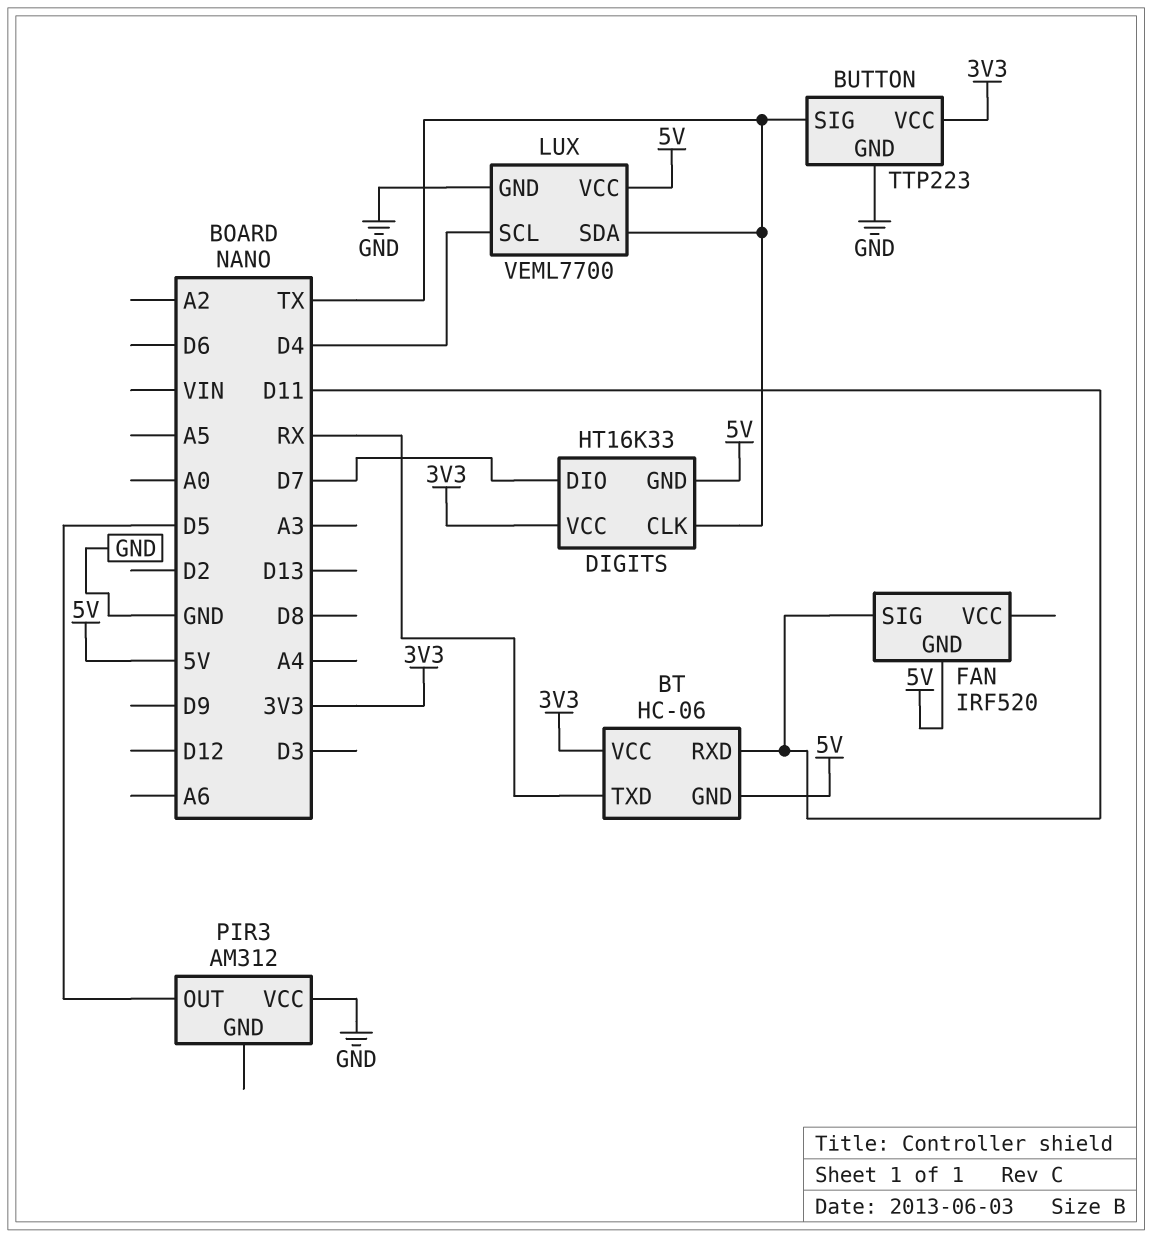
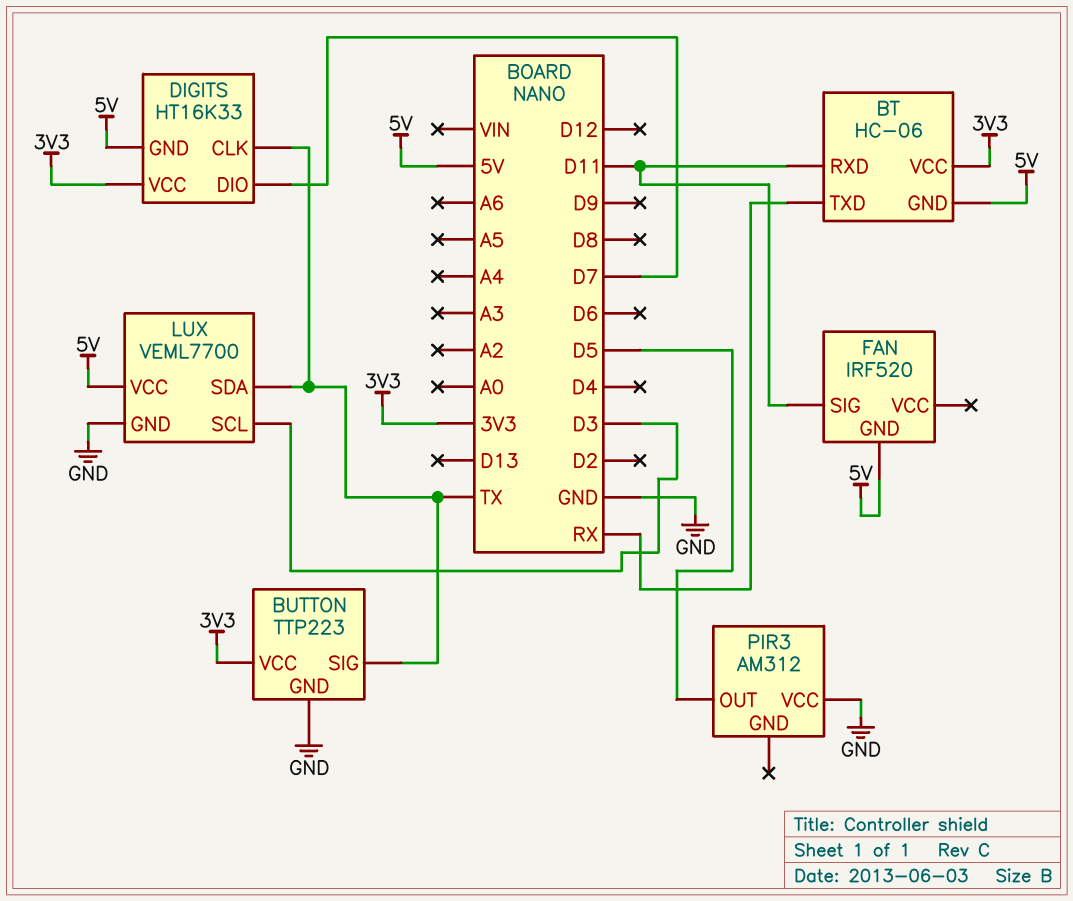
LUX pin SCL: D4 -> D3

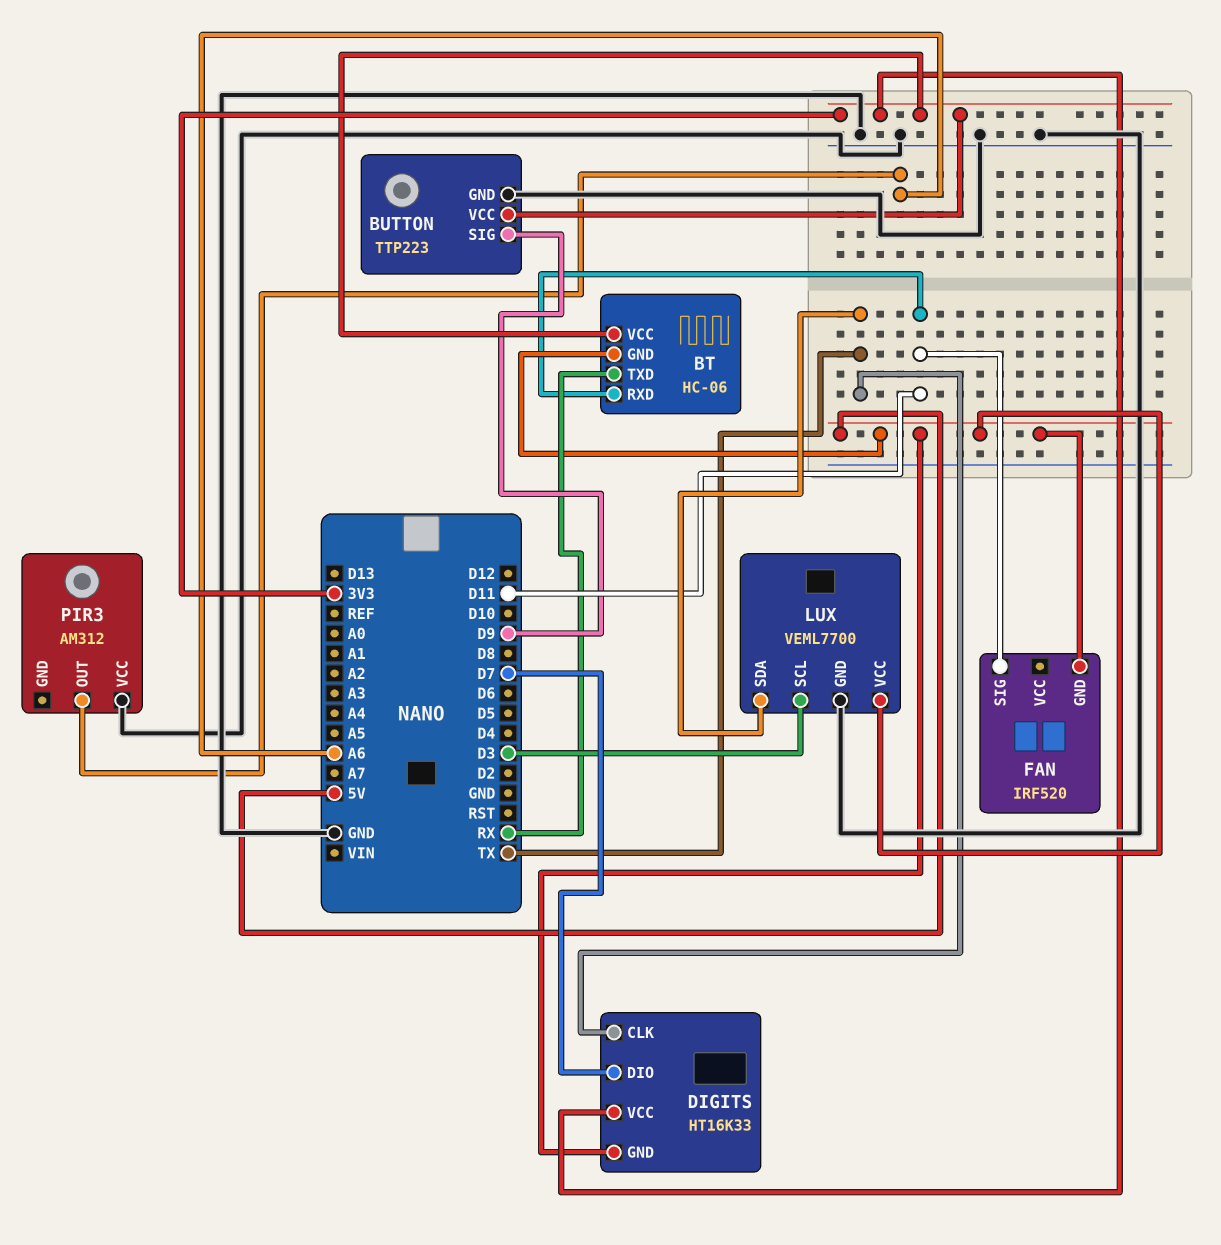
BUTTON pin SIG: TX -> D9
PIR3 pin OUT: D5 -> A6

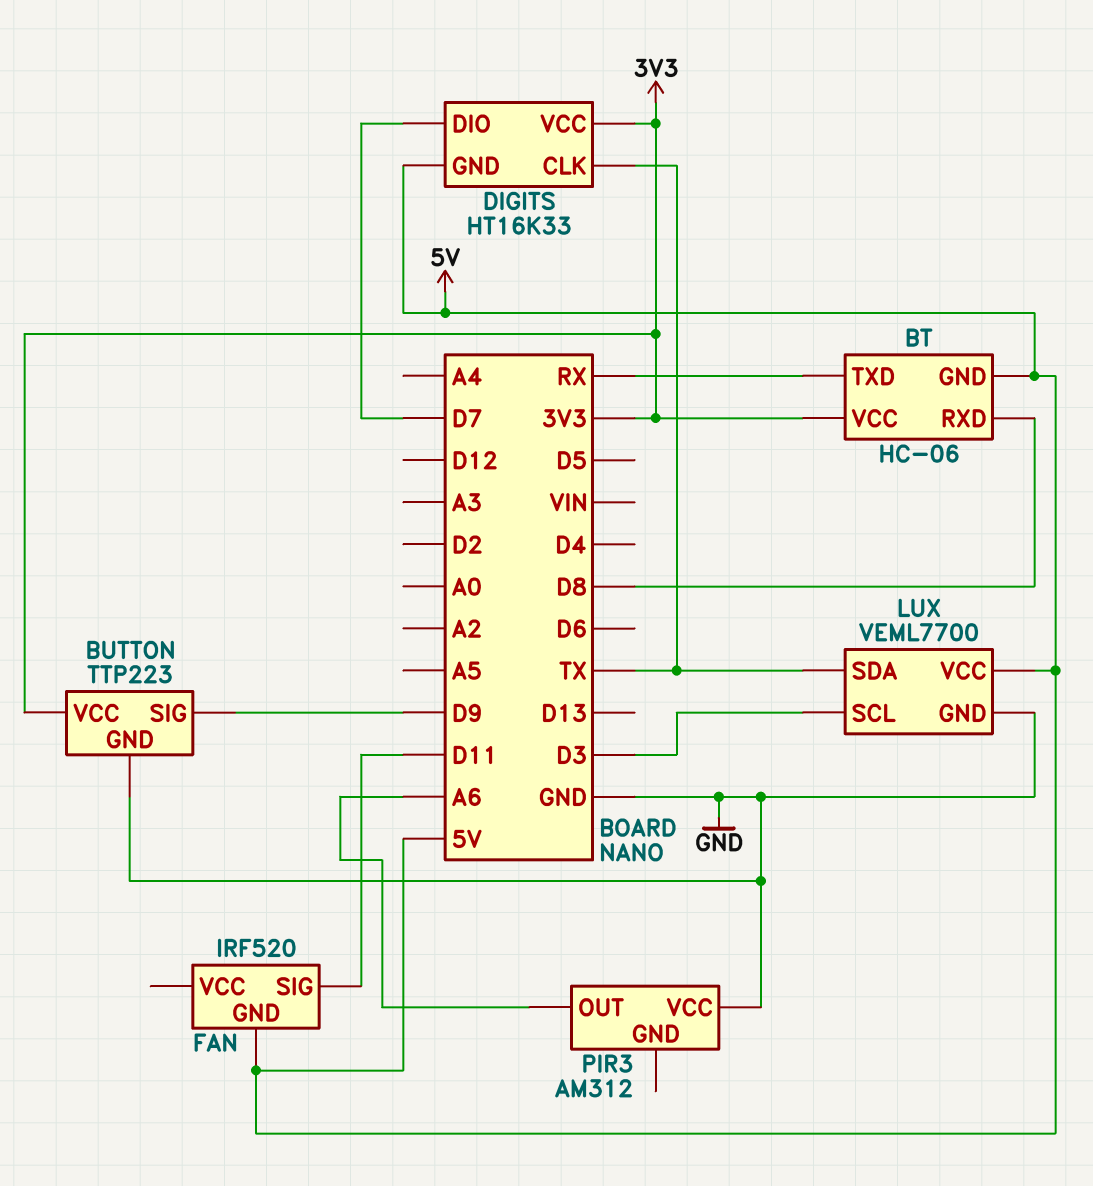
BT pin RXD: D11 -> D8

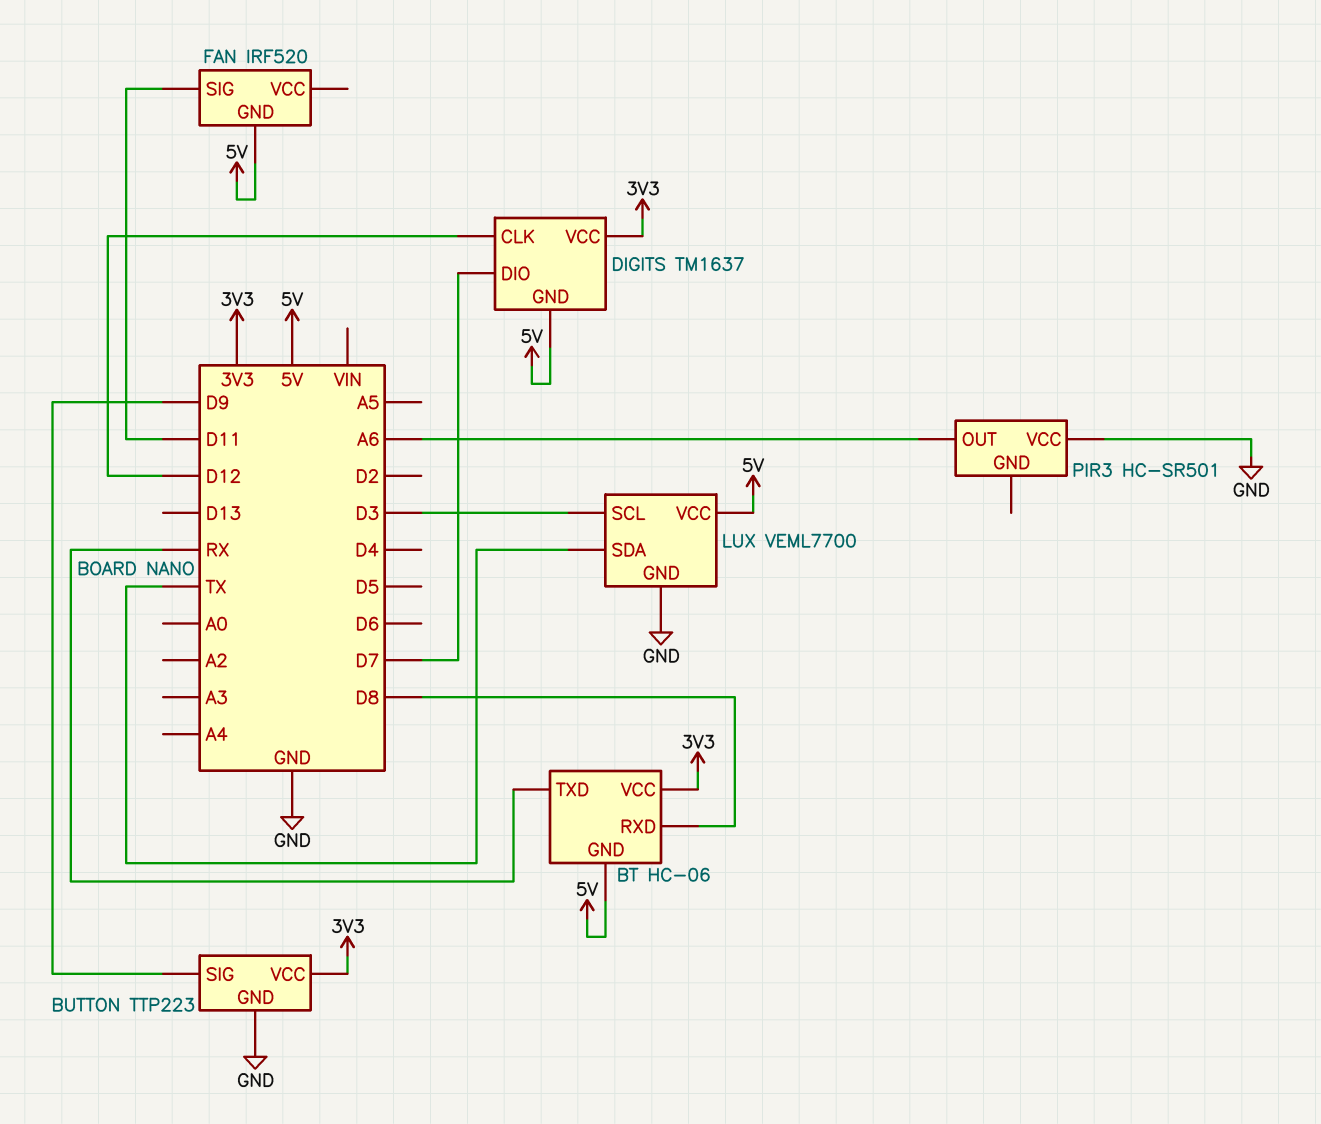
DIGITS: HT16K33 -> TM1637
DIGITS pin CLK: TX -> D12
PIR3: AM312 -> HC-SR501

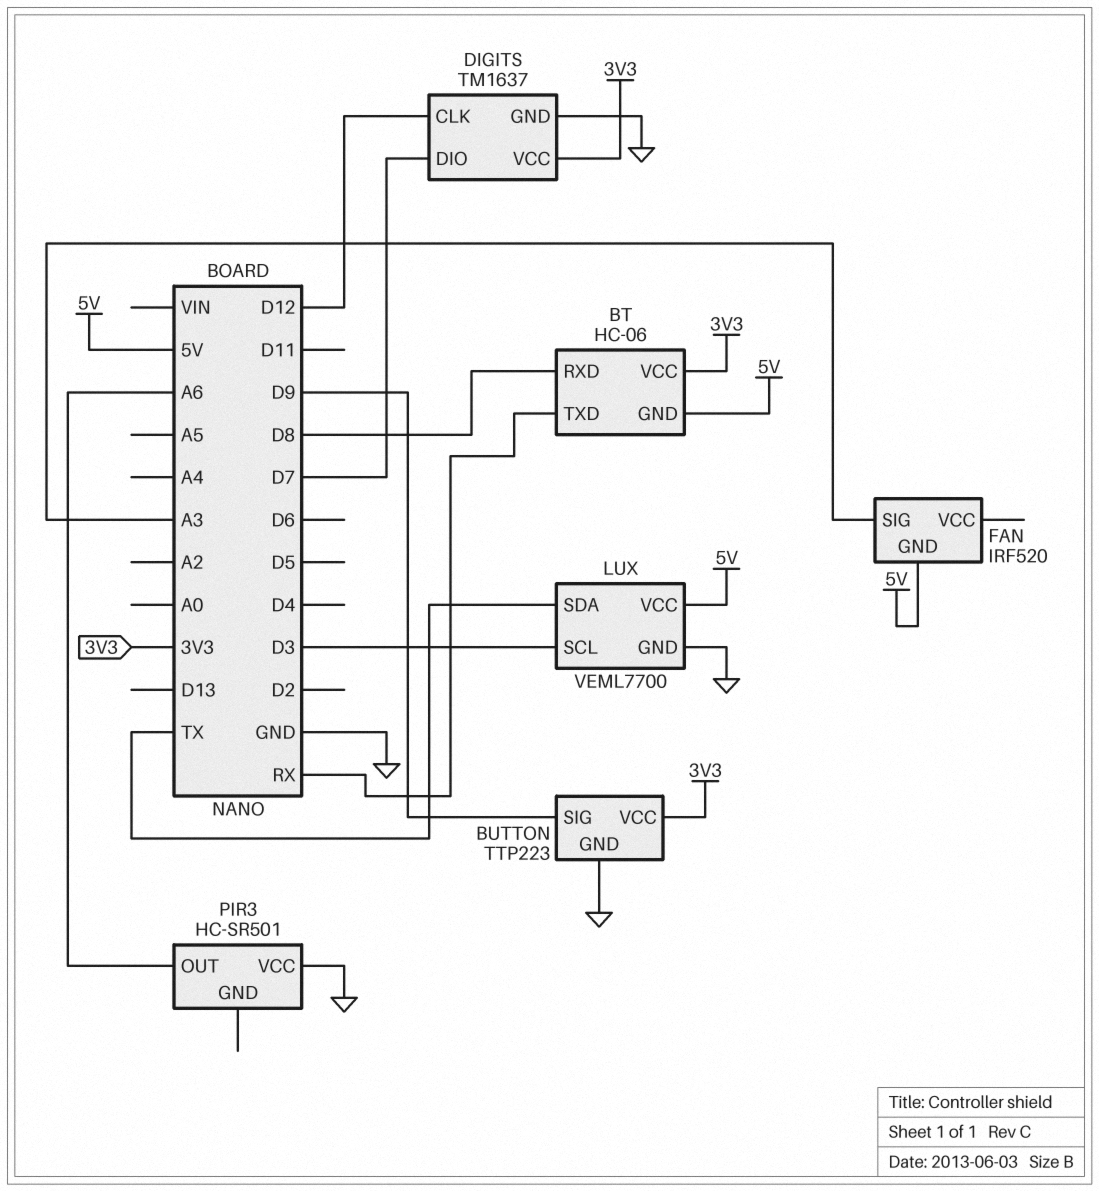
DIGITS pin GND: 5V -> GND
FAN pin SIG: D11 -> A3

